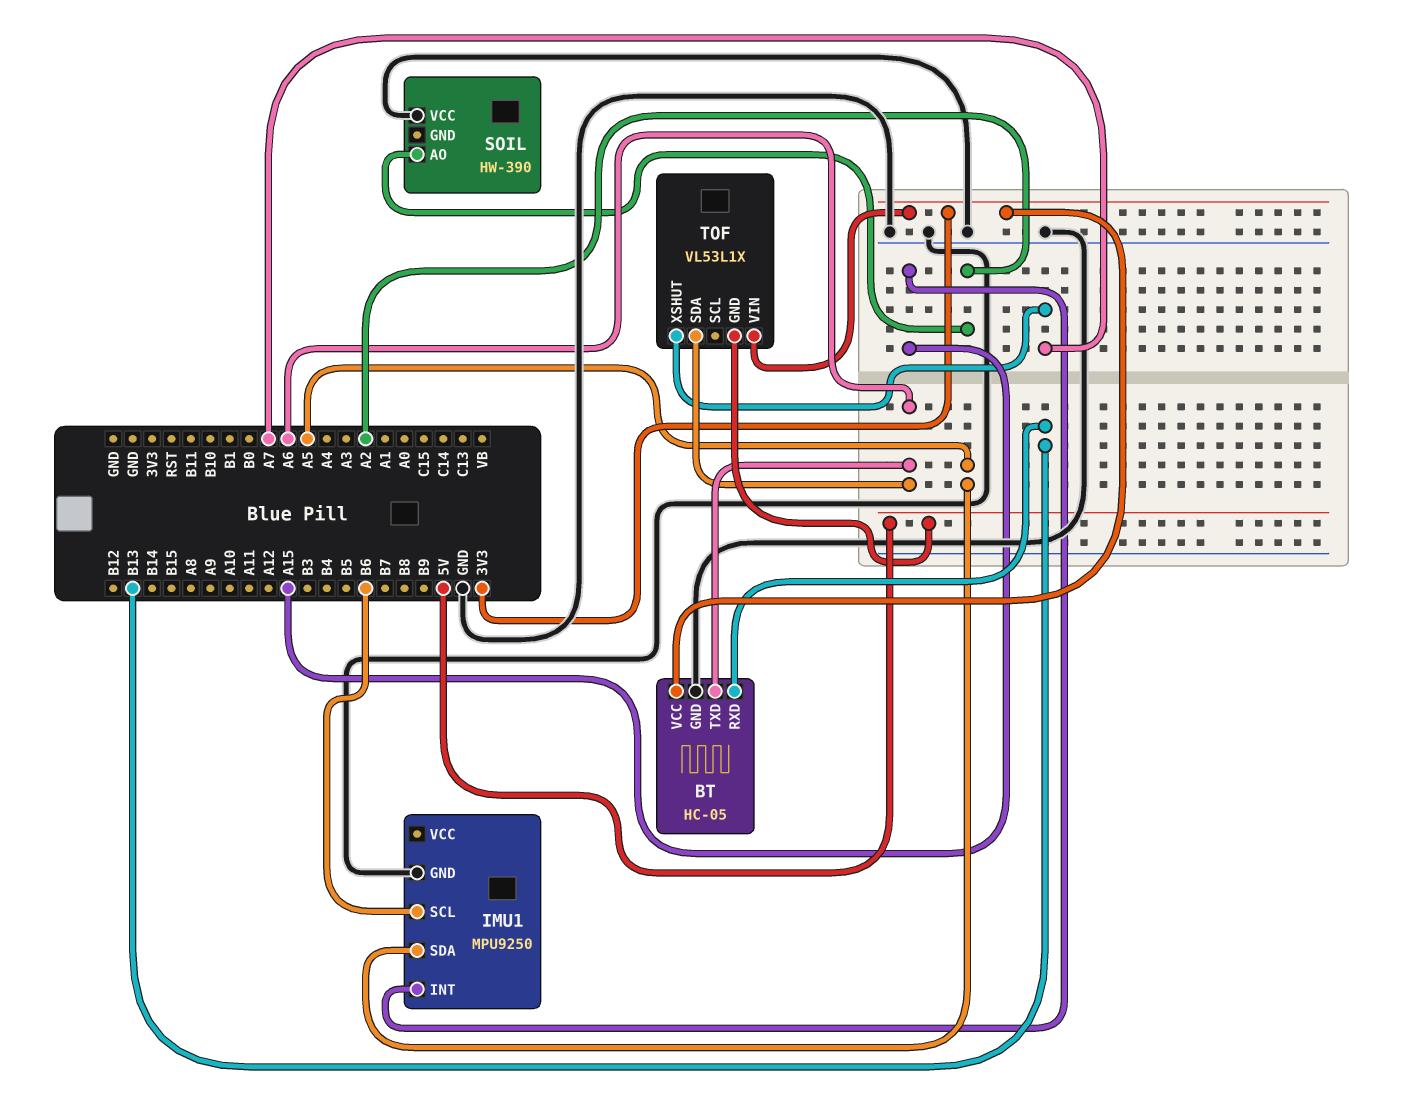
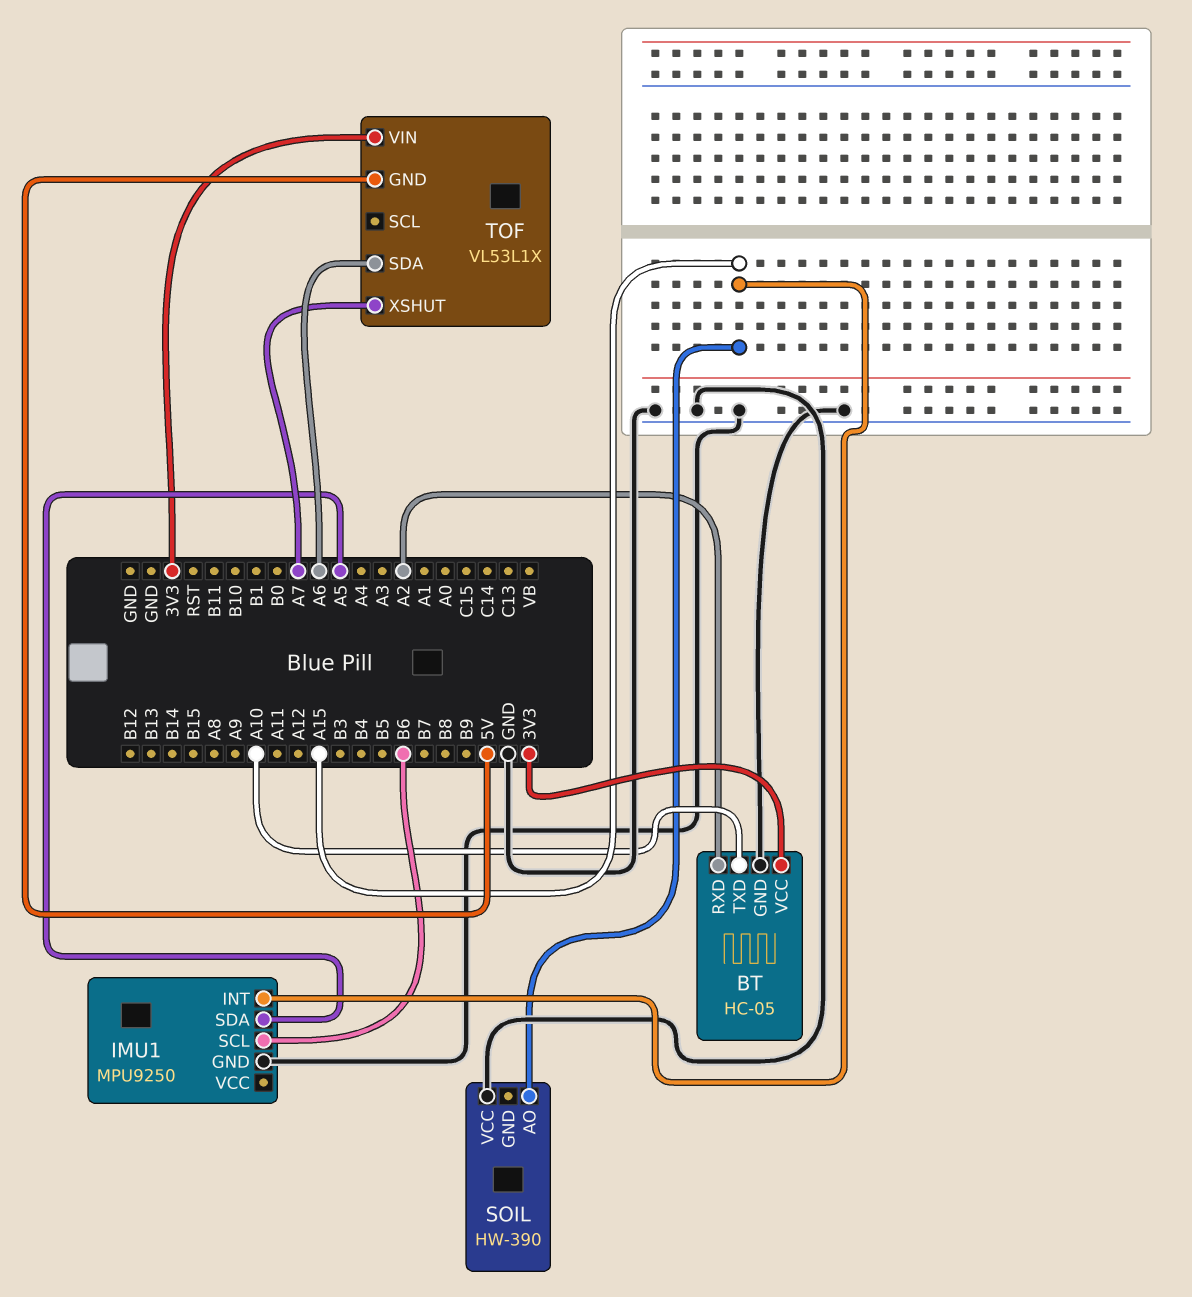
BT pin RXD: B13 -> A2
BT pin TXD: A6 -> A10
SOIL pin AO: A2 -> A15

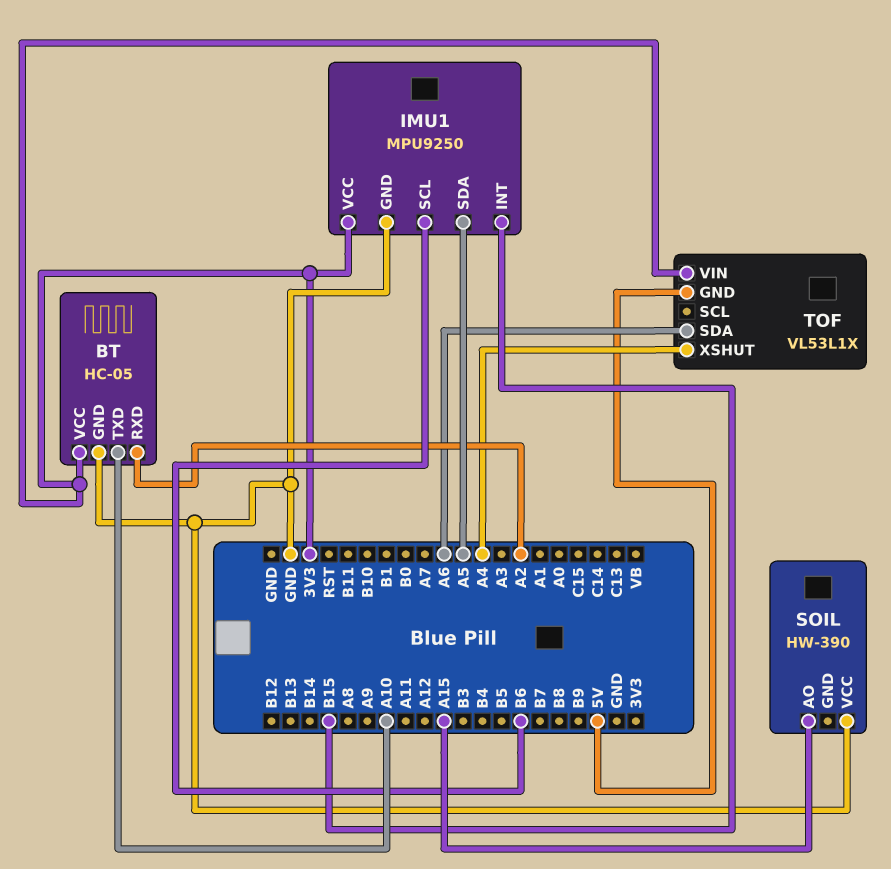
IMU1 pin INT: A15 -> B15
IMU1 pin VCC: none -> 3V3
TOF pin XSHUT: A7 -> A4

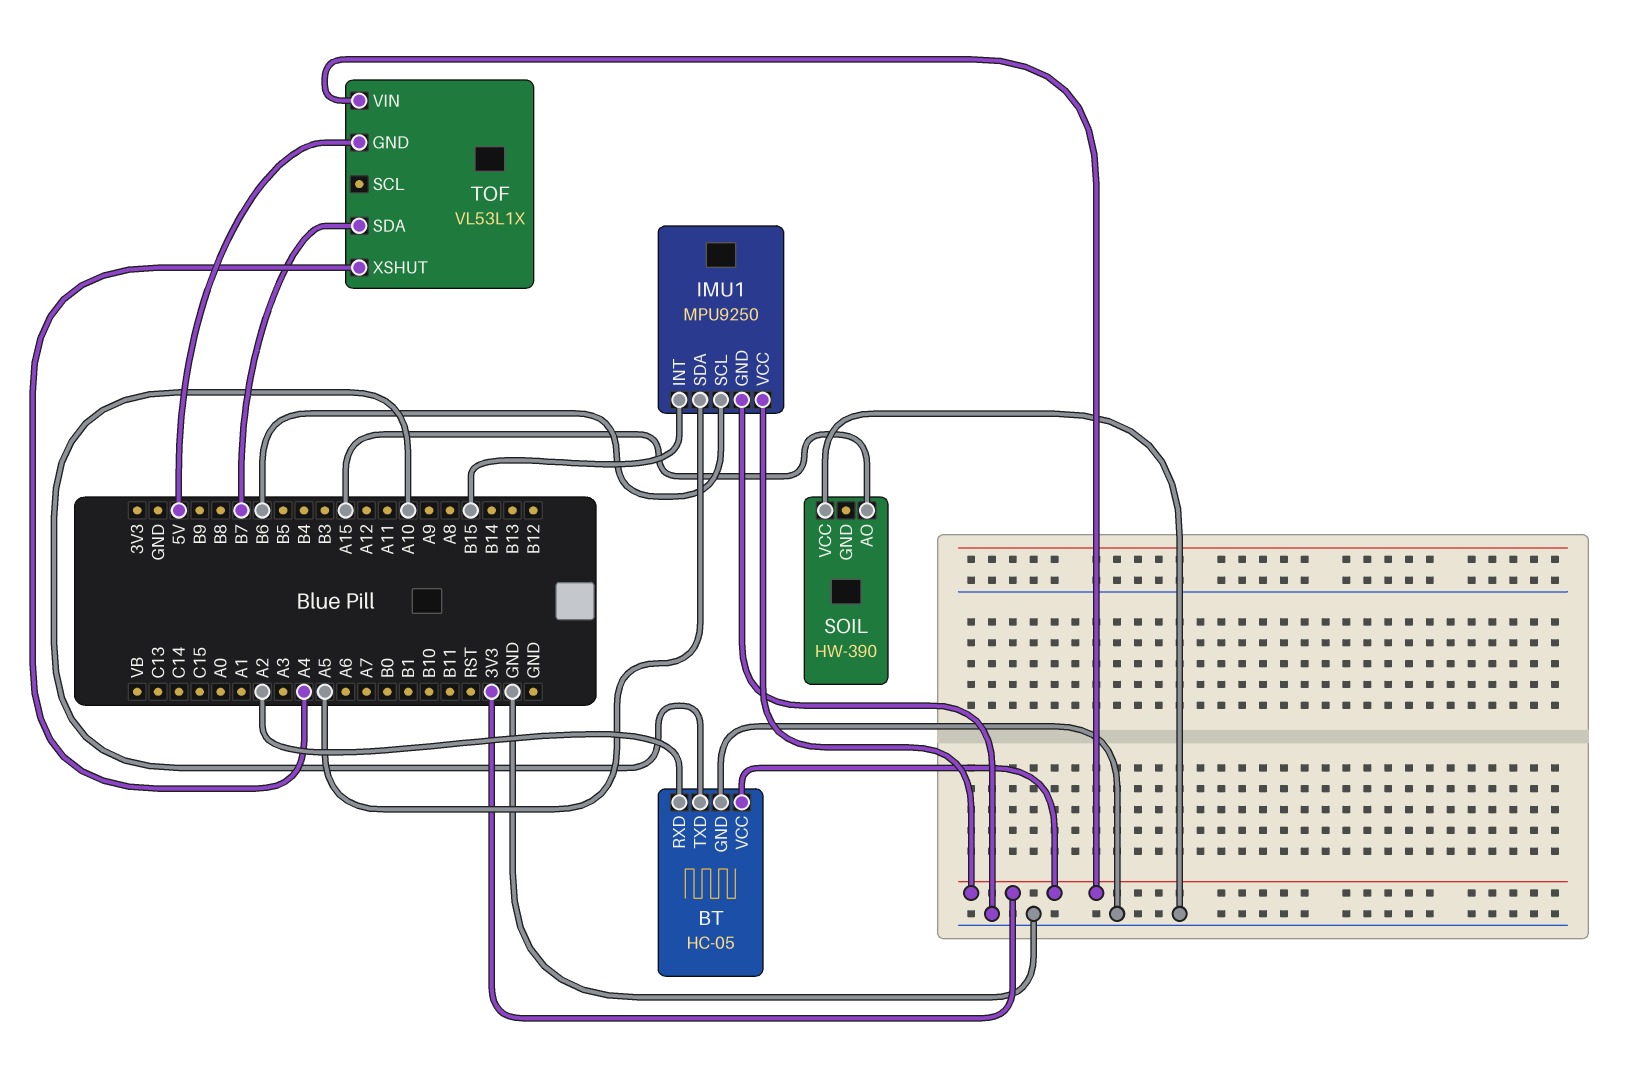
TOF pin SDA: A6 -> B7

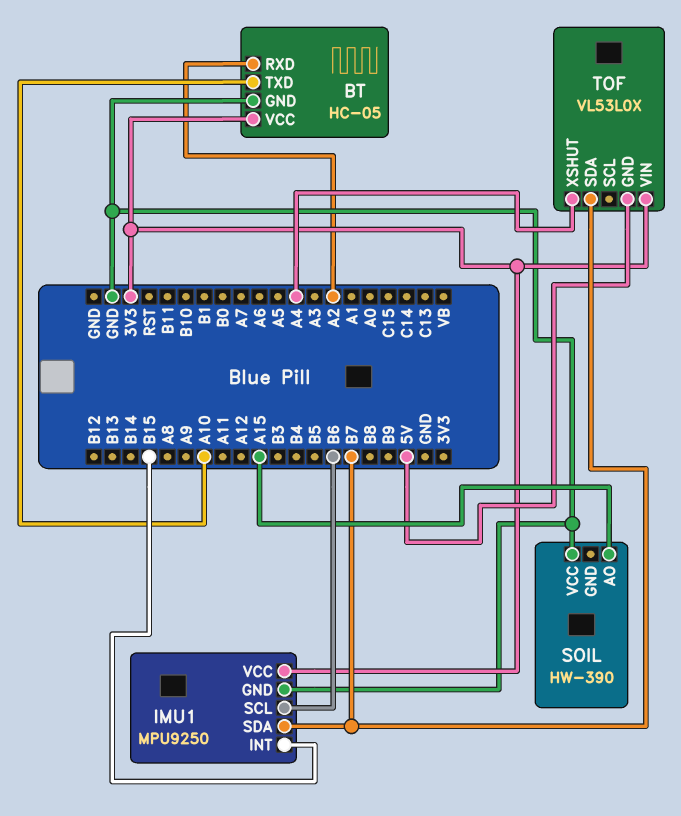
IMU1 pin SDA: A5 -> B7
TOF: VL53L1X -> VL53L0X

